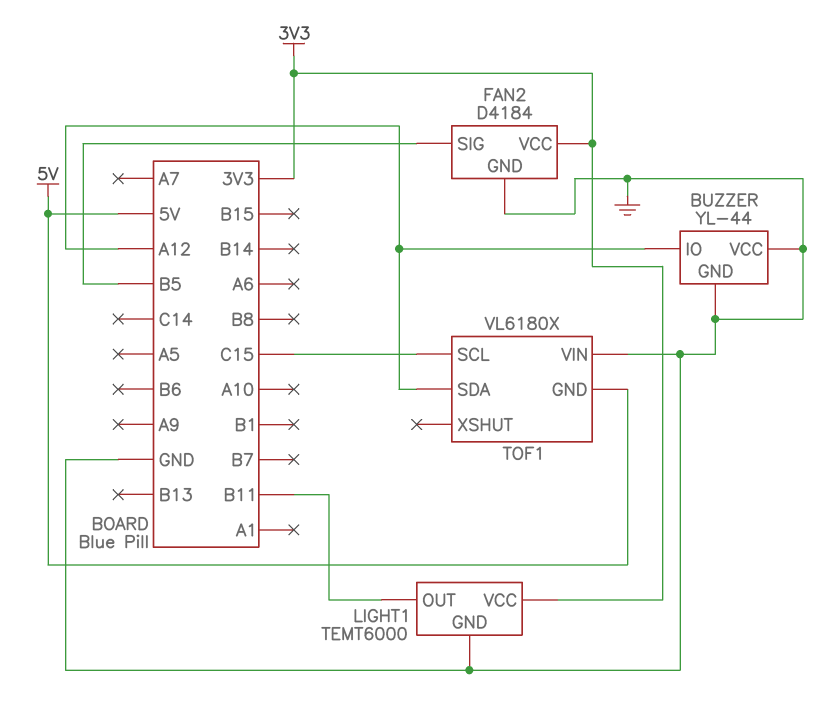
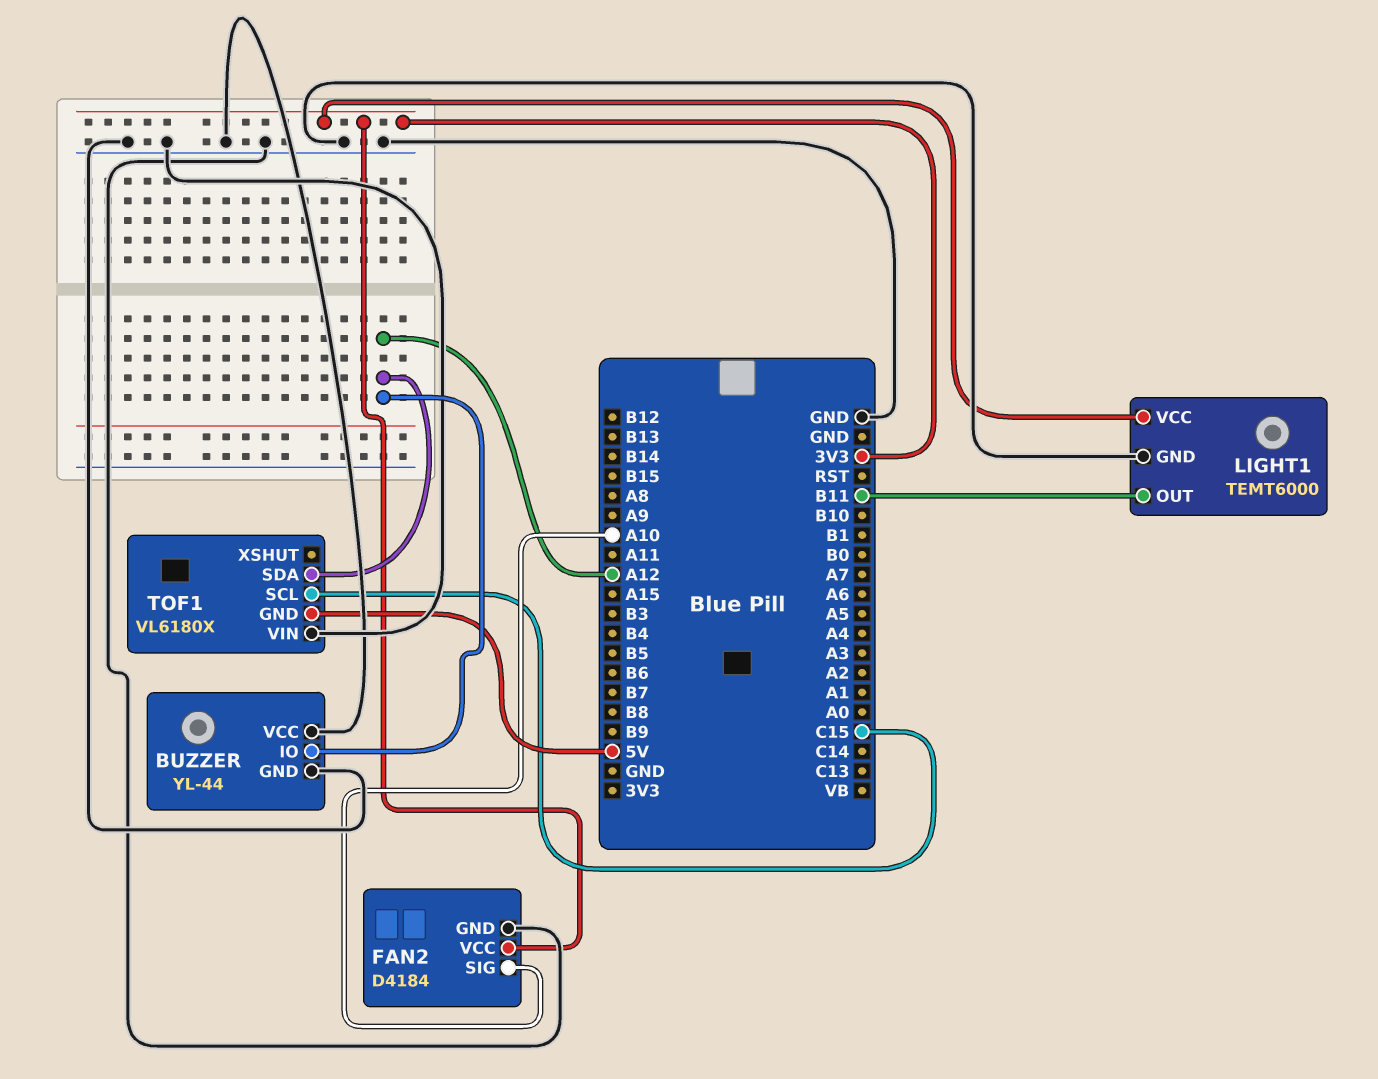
FAN2 pin SIG: B5 -> A10

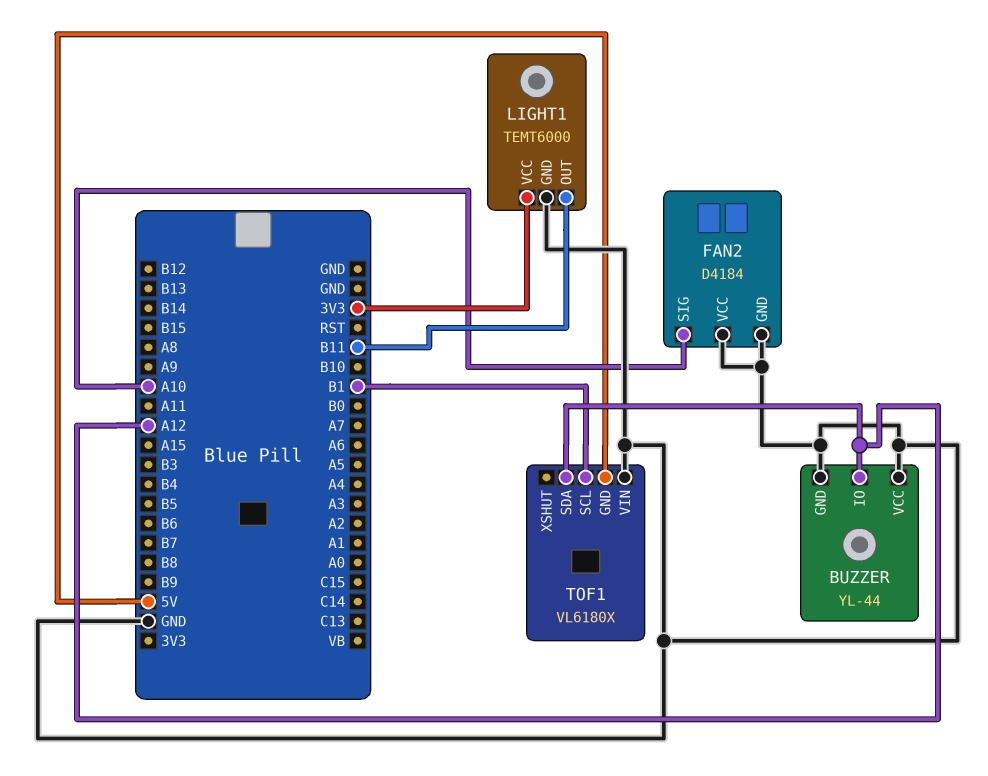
FAN2 pin VCC: 3V3 -> GND
TOF1 pin SCL: C15 -> B1

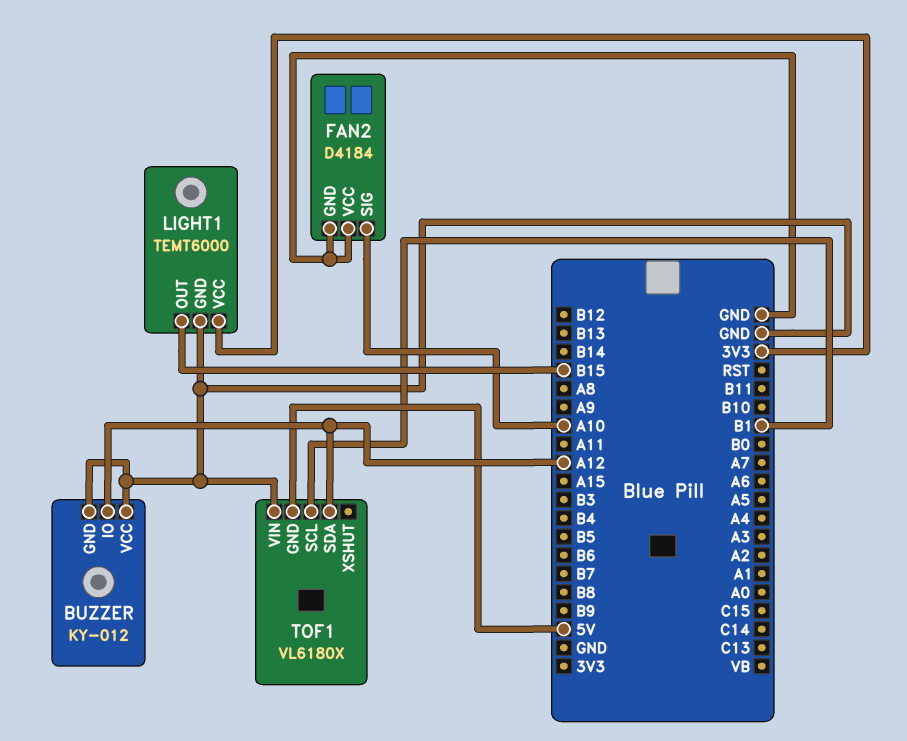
BUZZER: YL-44 -> KY-012
LIGHT1 pin OUT: B11 -> B15

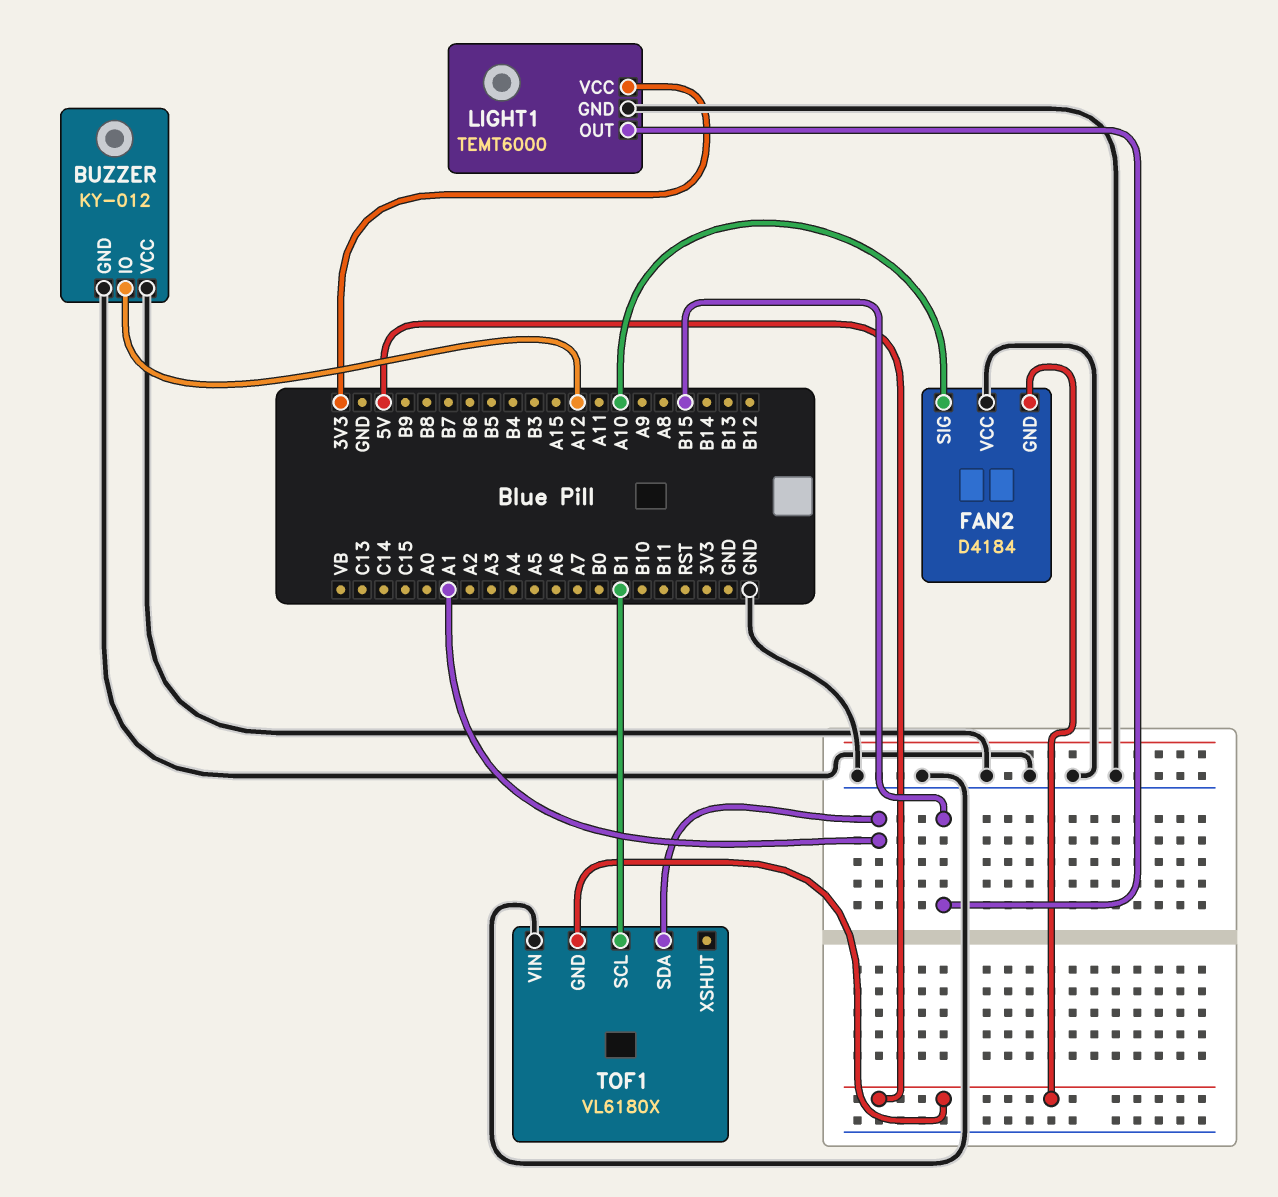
FAN2 pin GND: GND -> 5V
TOF1 pin SDA: A12 -> A1

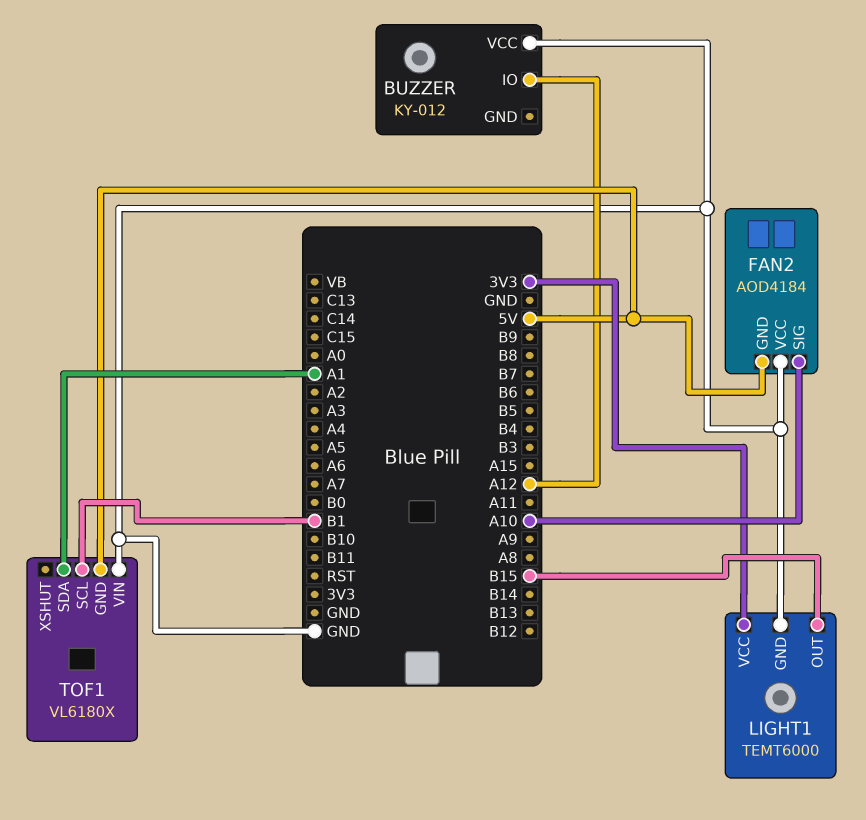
BUZZER pin GND: GND -> none
FAN2: D4184 -> AOD4184

